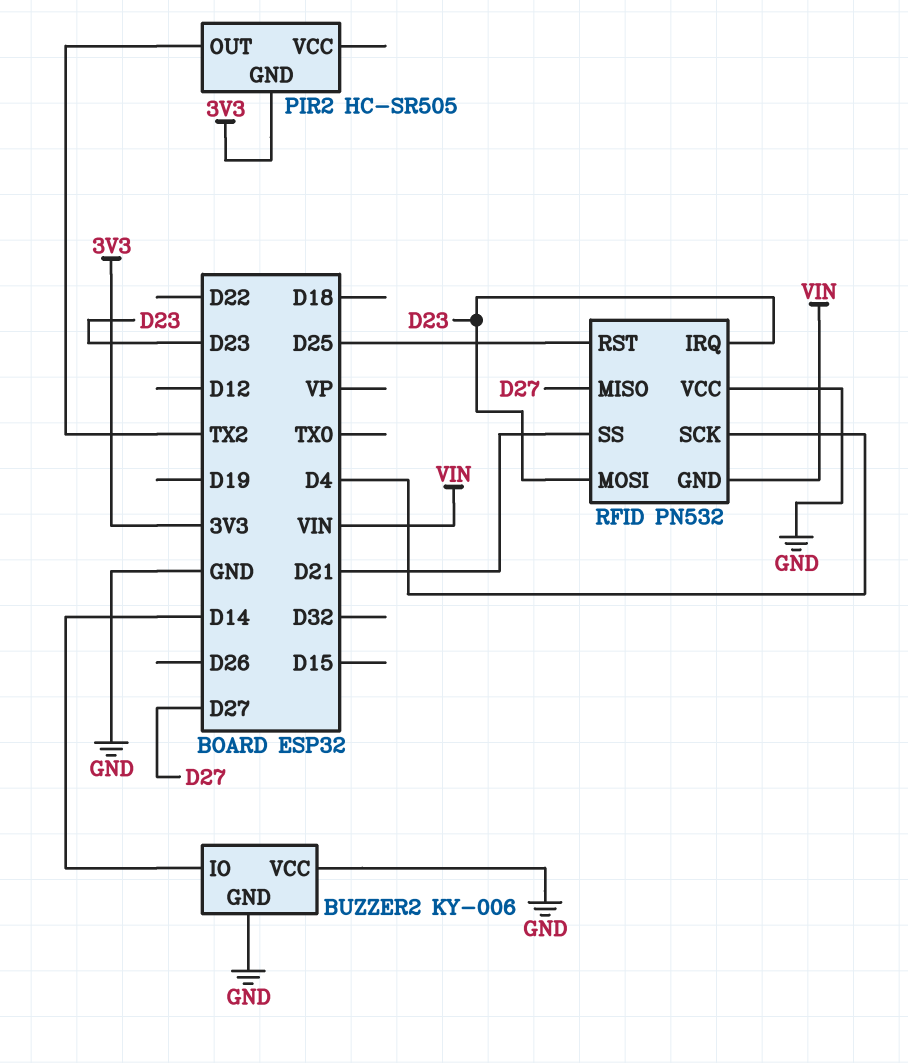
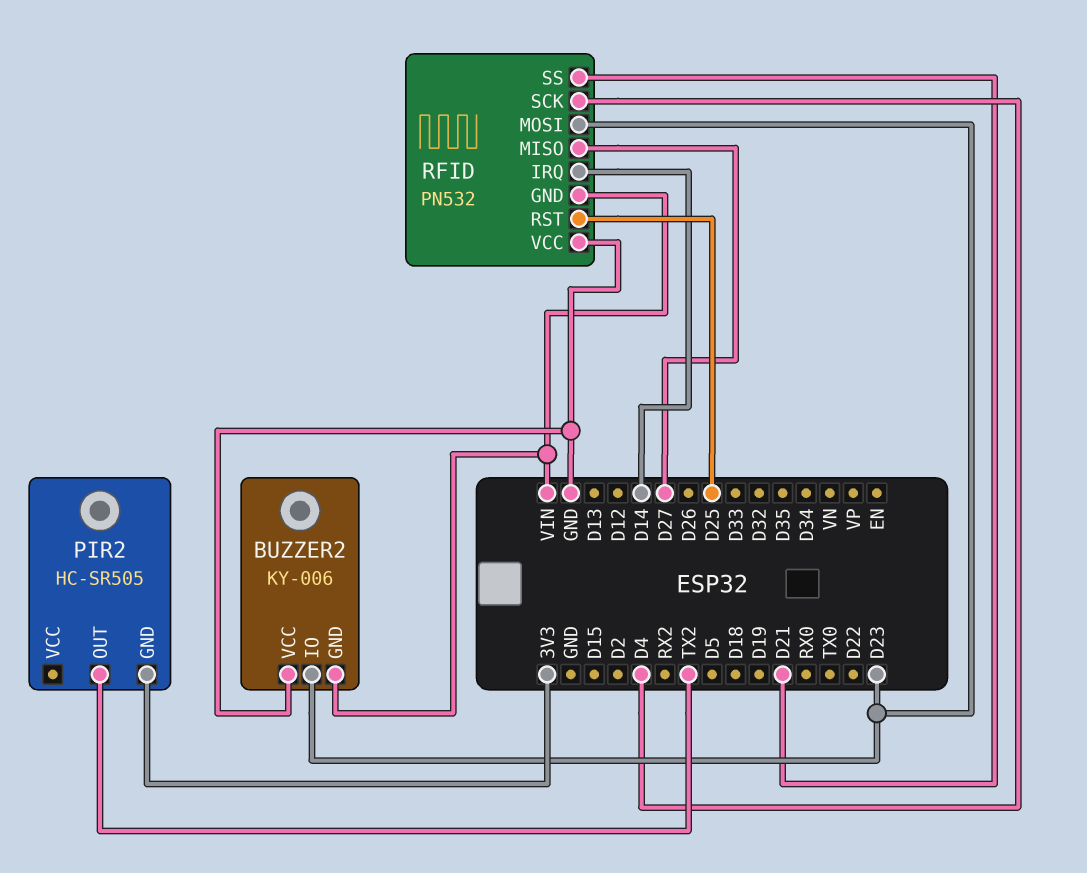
BUZZER2 pin GND: GND -> VIN
BUZZER2 pin IO: D14 -> D23
RFID pin IRQ: D23 -> D14

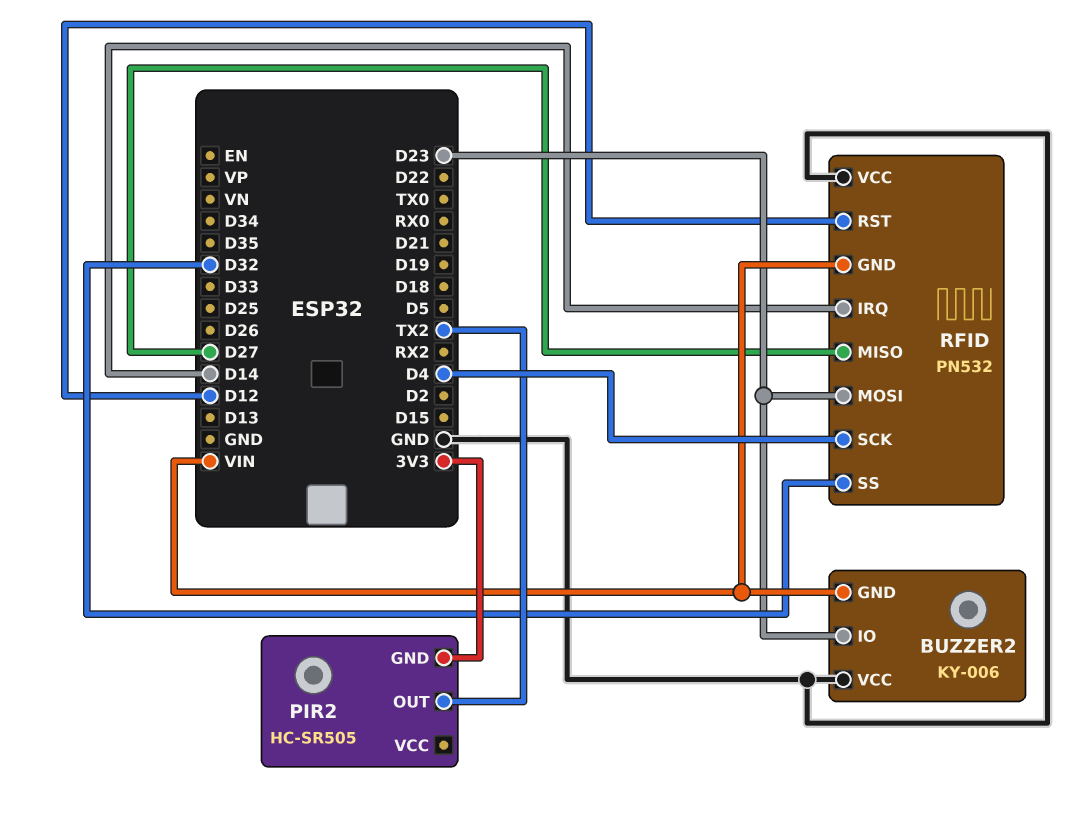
RFID pin RST: D25 -> D12
RFID pin SS: D21 -> D32

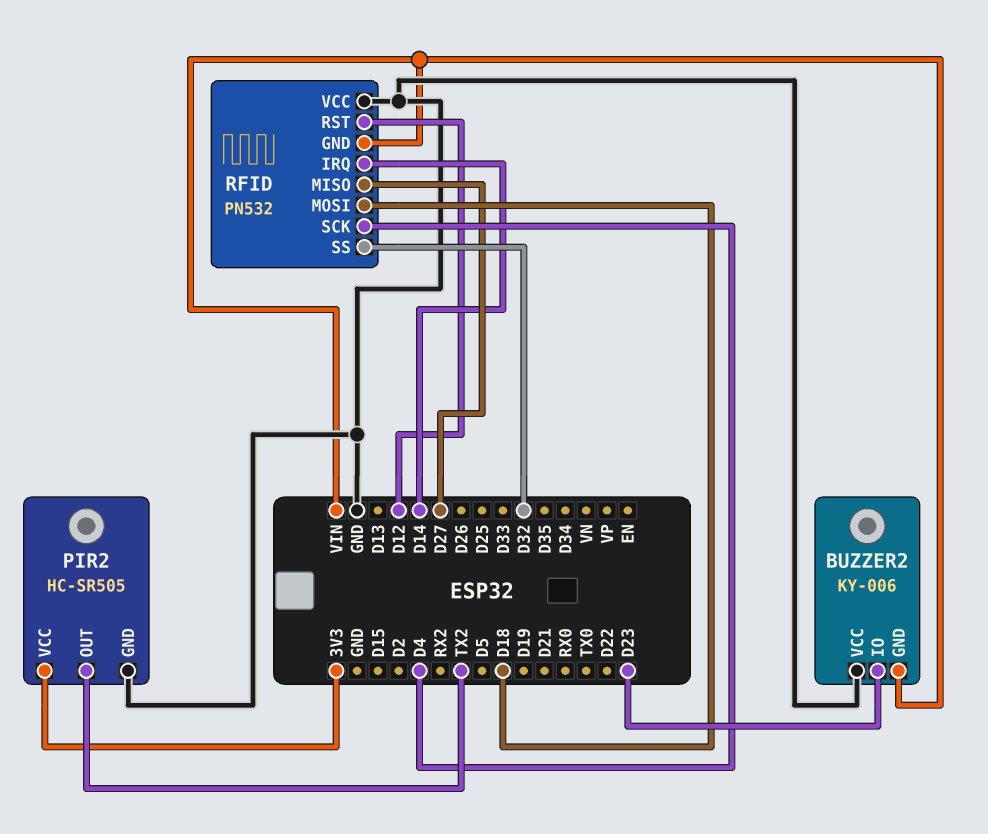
PIR2 pin GND: 3V3 -> GND
PIR2 pin VCC: none -> 3V3
RFID pin MOSI: D23 -> D18

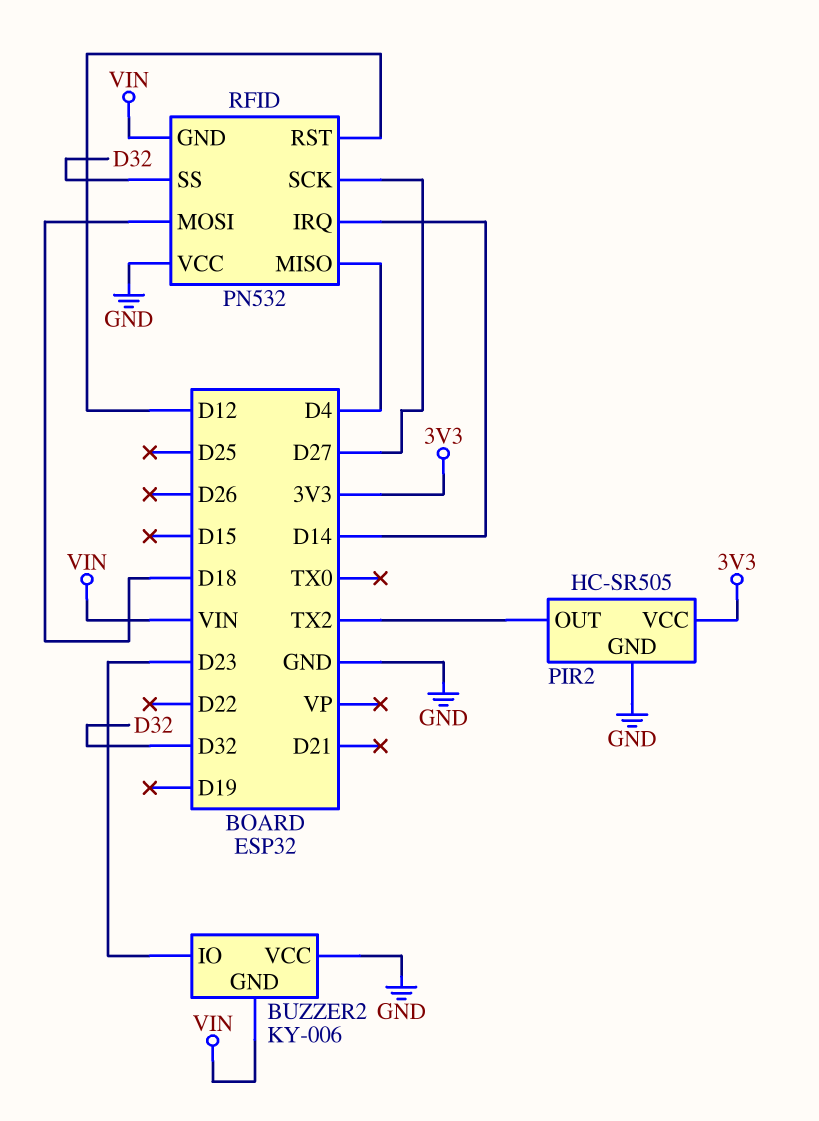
RFID pin MISO: D27 -> D4
RFID pin SCK: D4 -> D27

